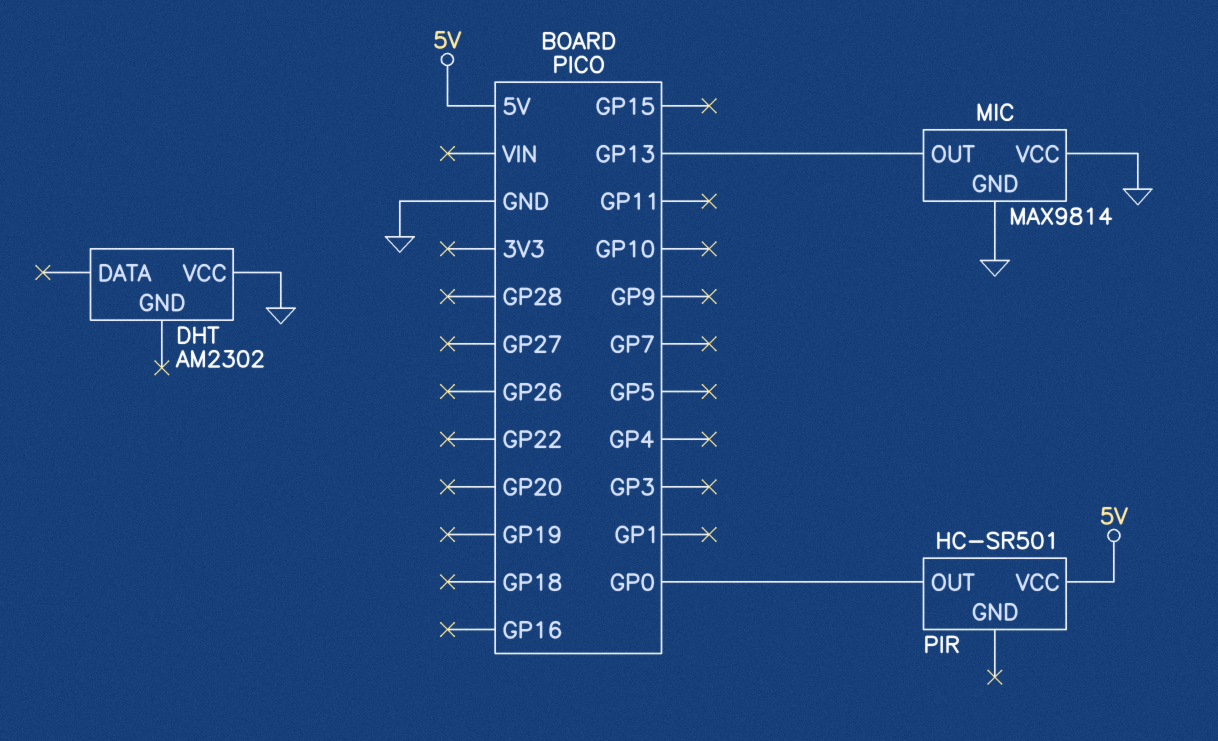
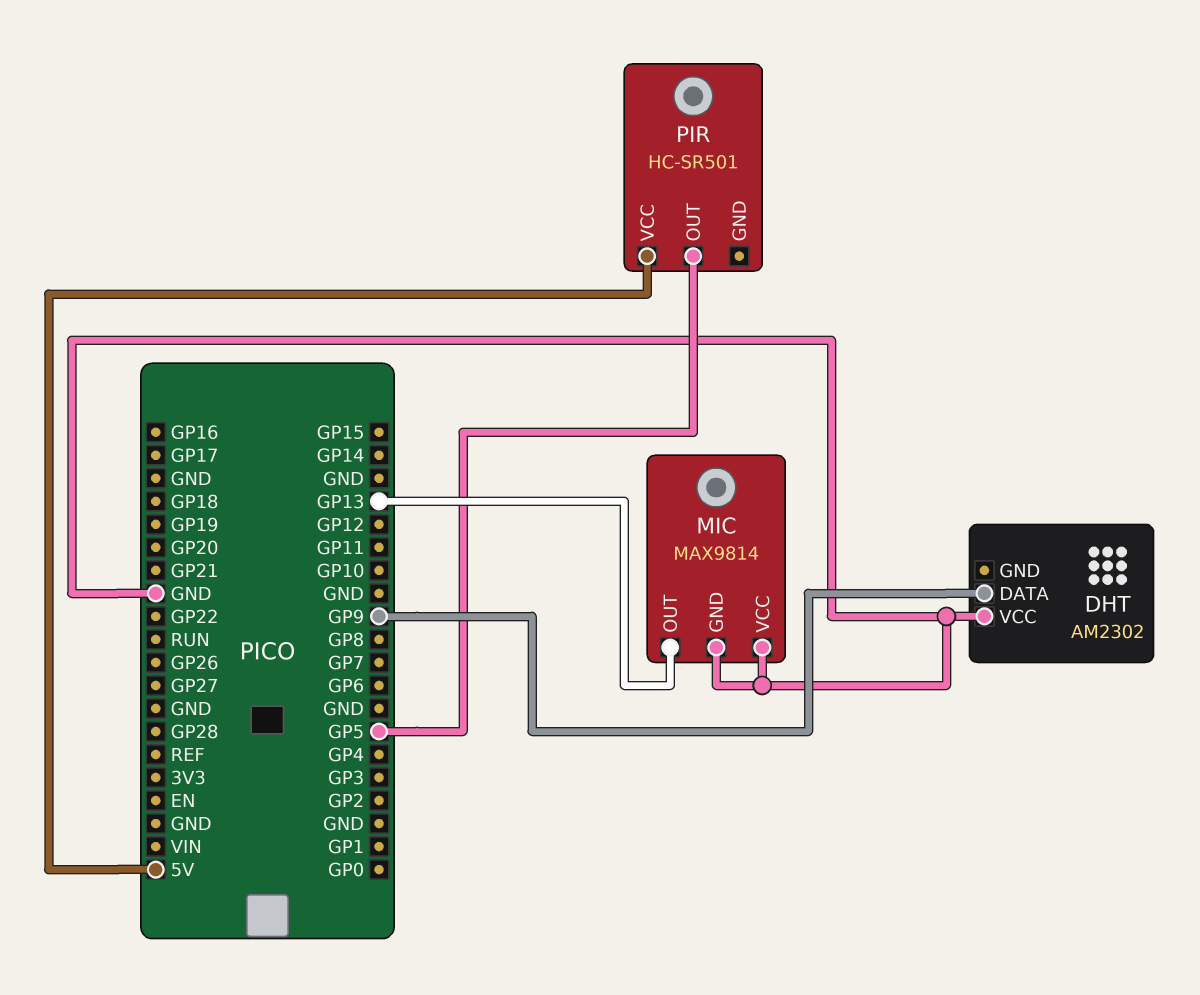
DHT pin DATA: none -> GP9
PIR pin OUT: GP0 -> GP5

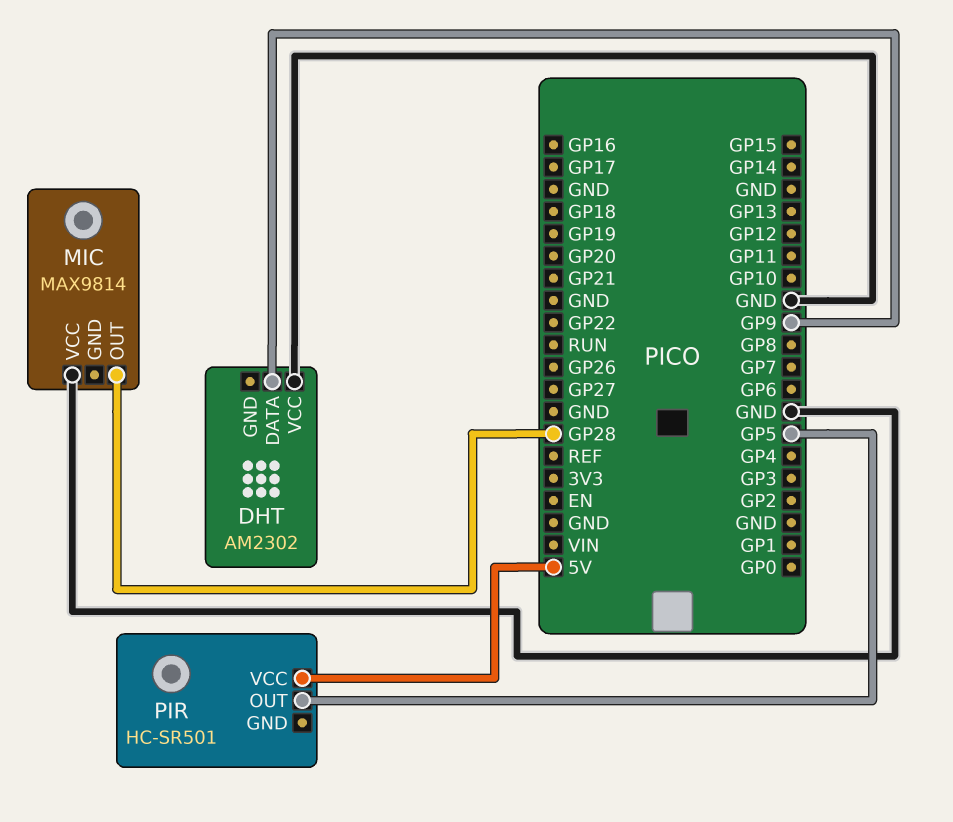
MIC pin GND: GND -> none
MIC pin OUT: GP13 -> GP28

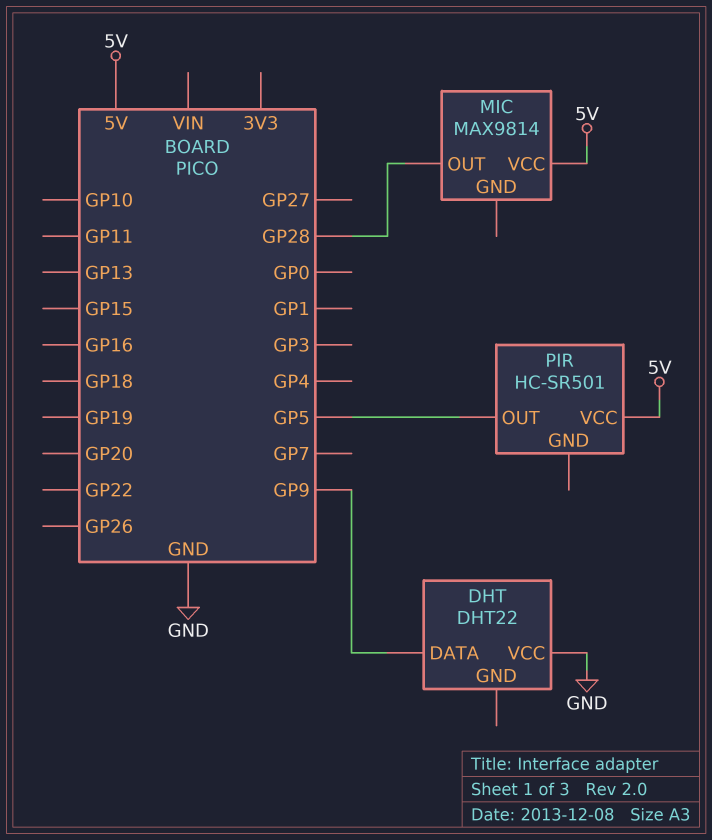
DHT: AM2302 -> DHT22
MIC pin VCC: GND -> 5V

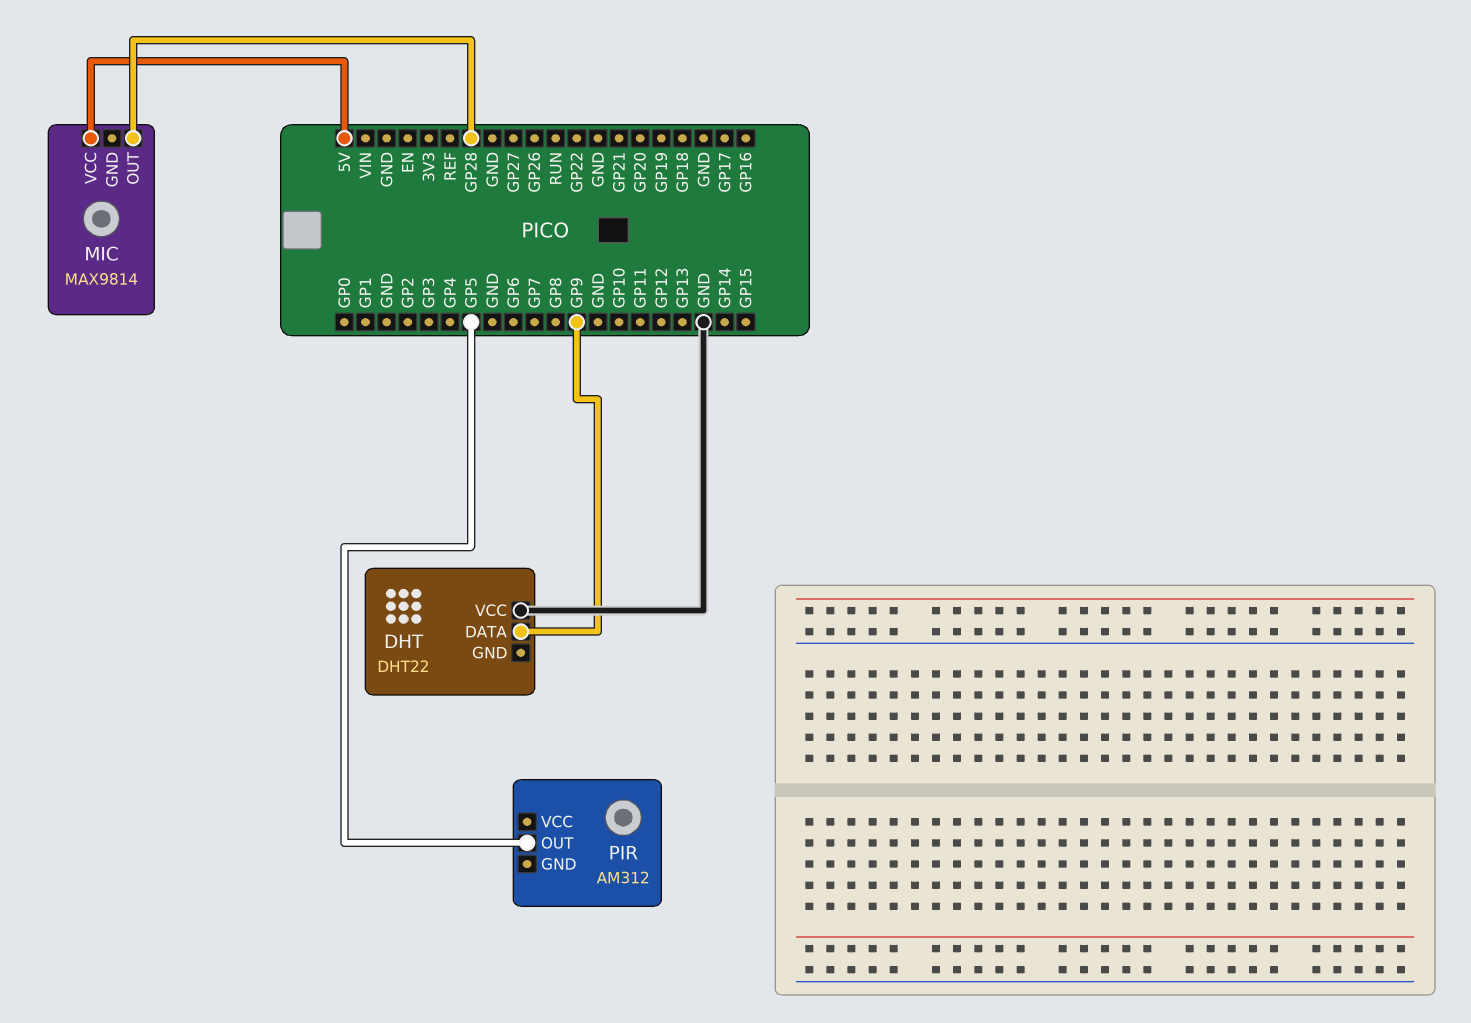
PIR: HC-SR501 -> AM312
PIR pin VCC: 5V -> none

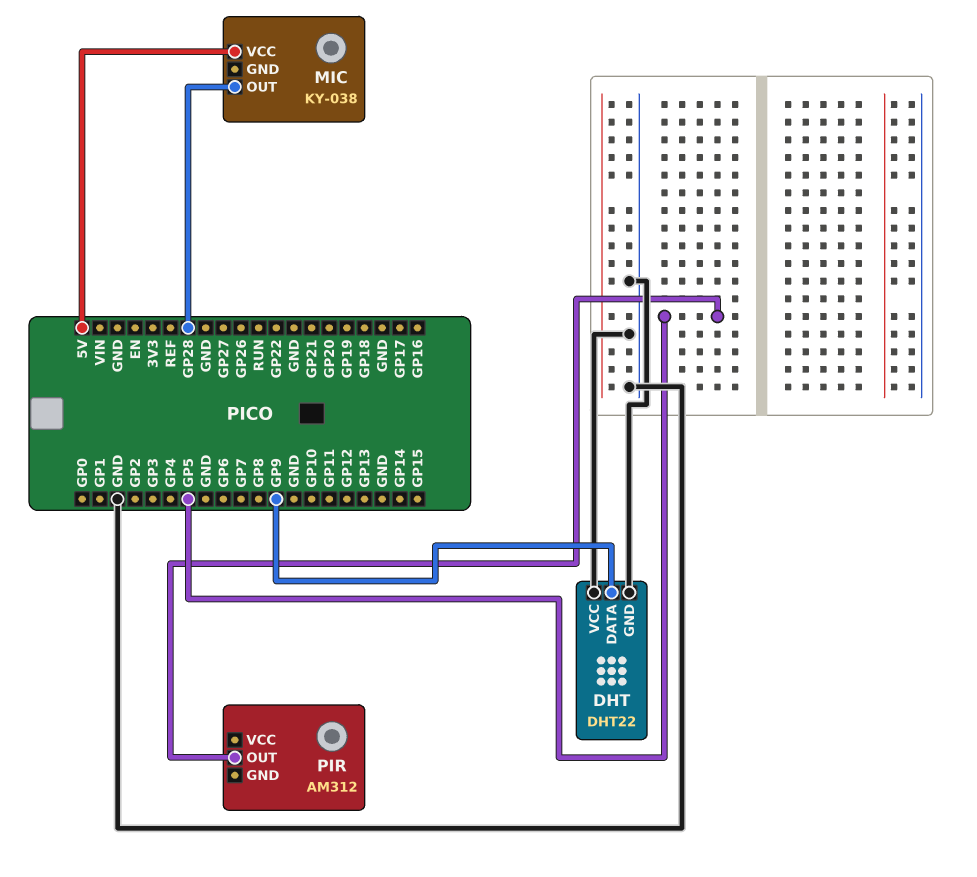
DHT pin GND: none -> GND
MIC: MAX9814 -> KY-038

